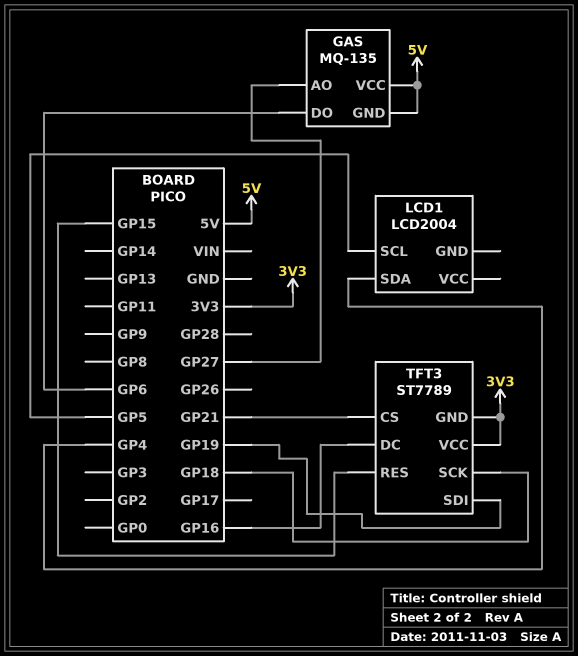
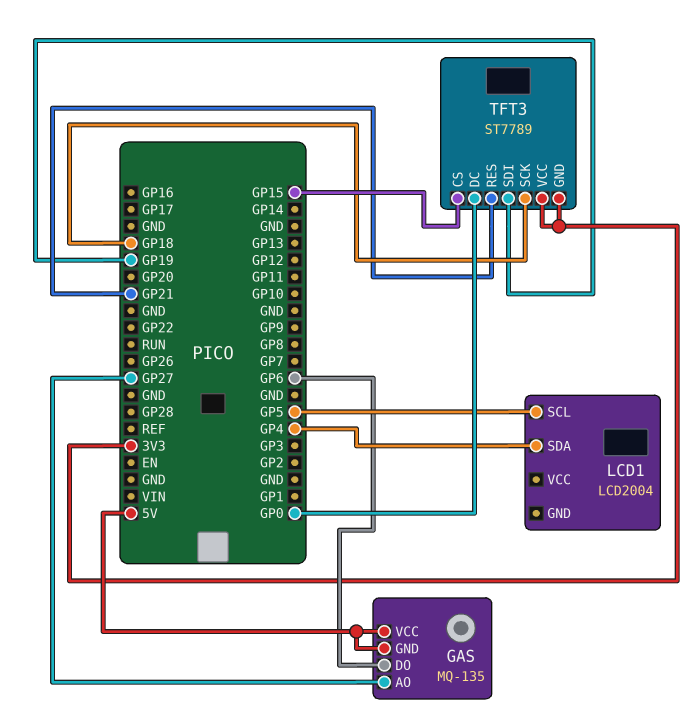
TFT3 pin CS: GP21 -> GP15
TFT3 pin DC: GP16 -> GP0
TFT3 pin RES: GP15 -> GP21

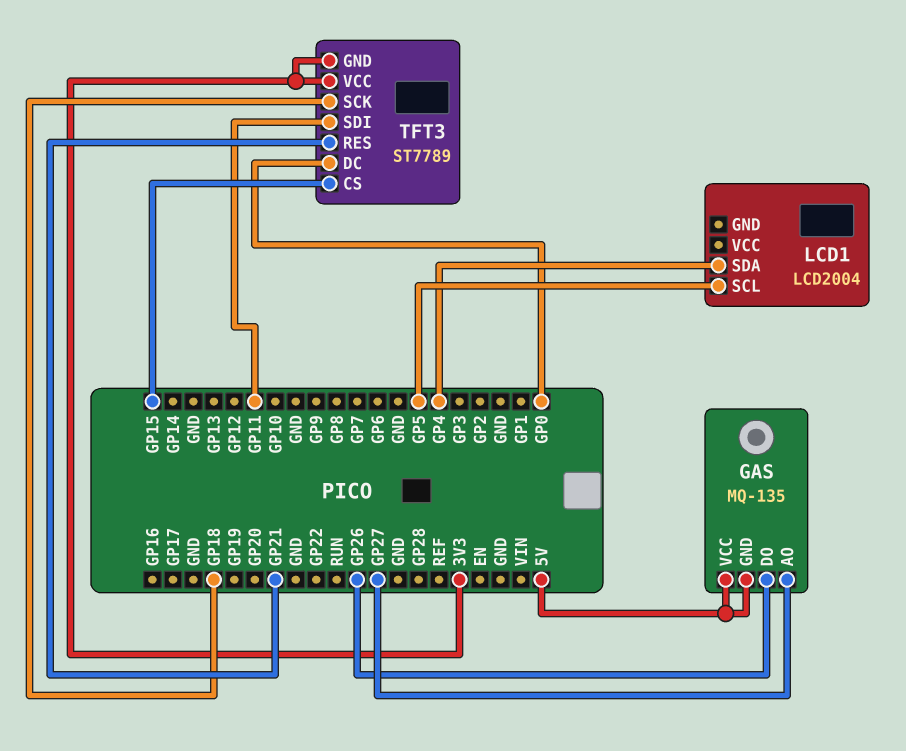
GAS pin DO: GP6 -> GP26
TFT3 pin SDI: GP19 -> GP11

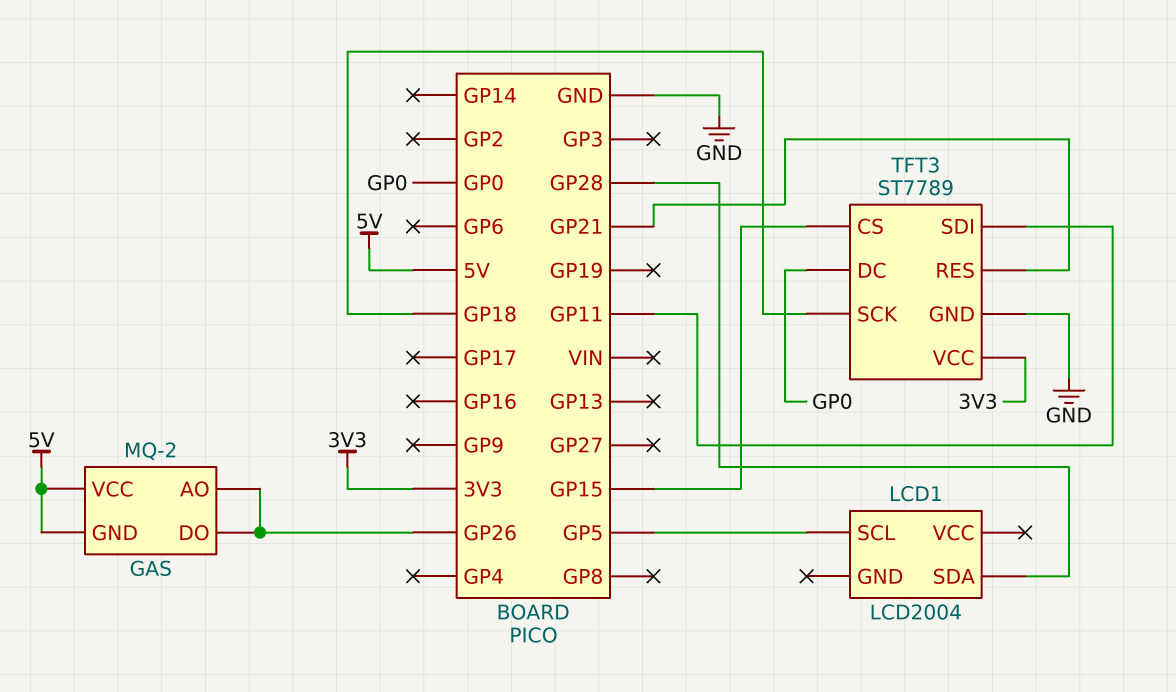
GAS: MQ-135 -> MQ-2
GAS pin AO: GP27 -> GP26
LCD1 pin SDA: GP4 -> GP28
TFT3 pin GND: 3V3 -> GND

